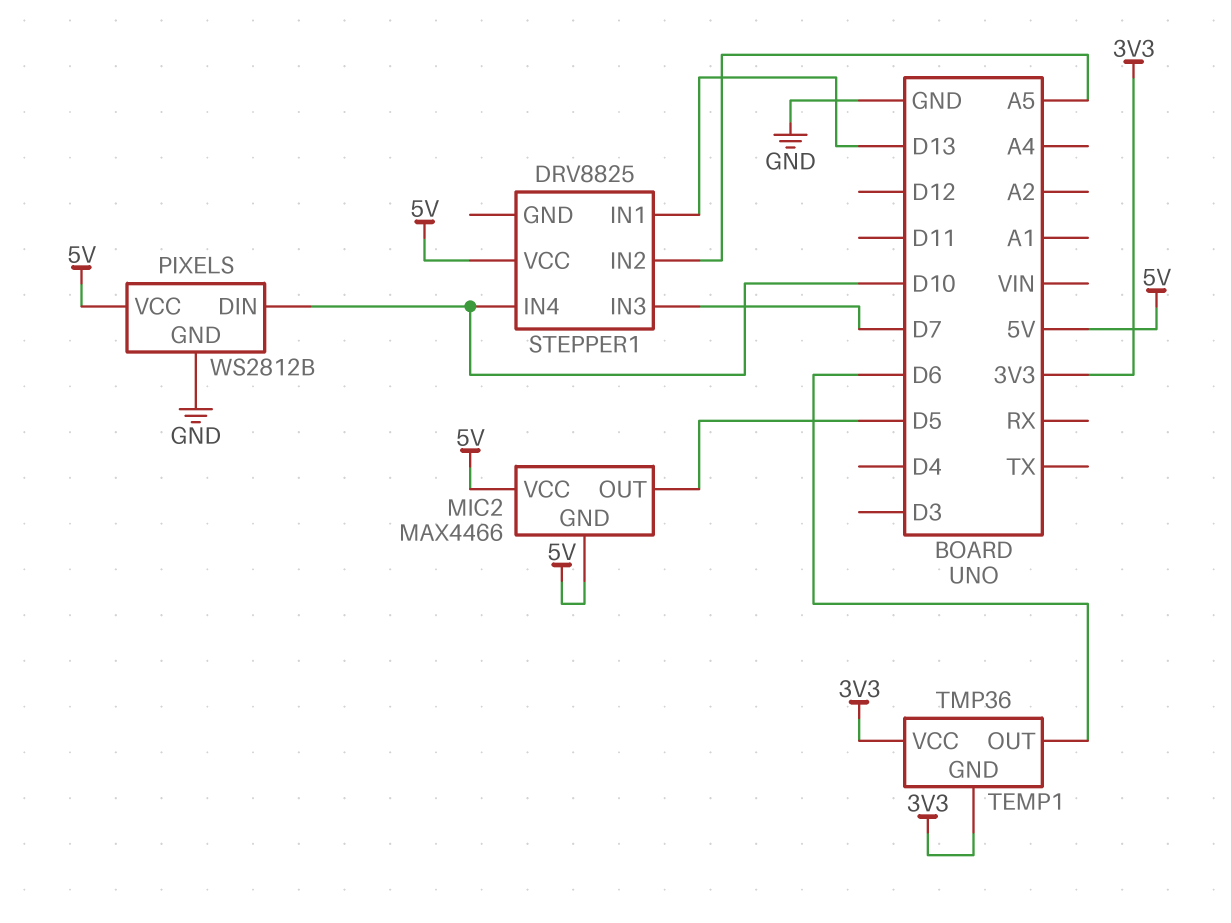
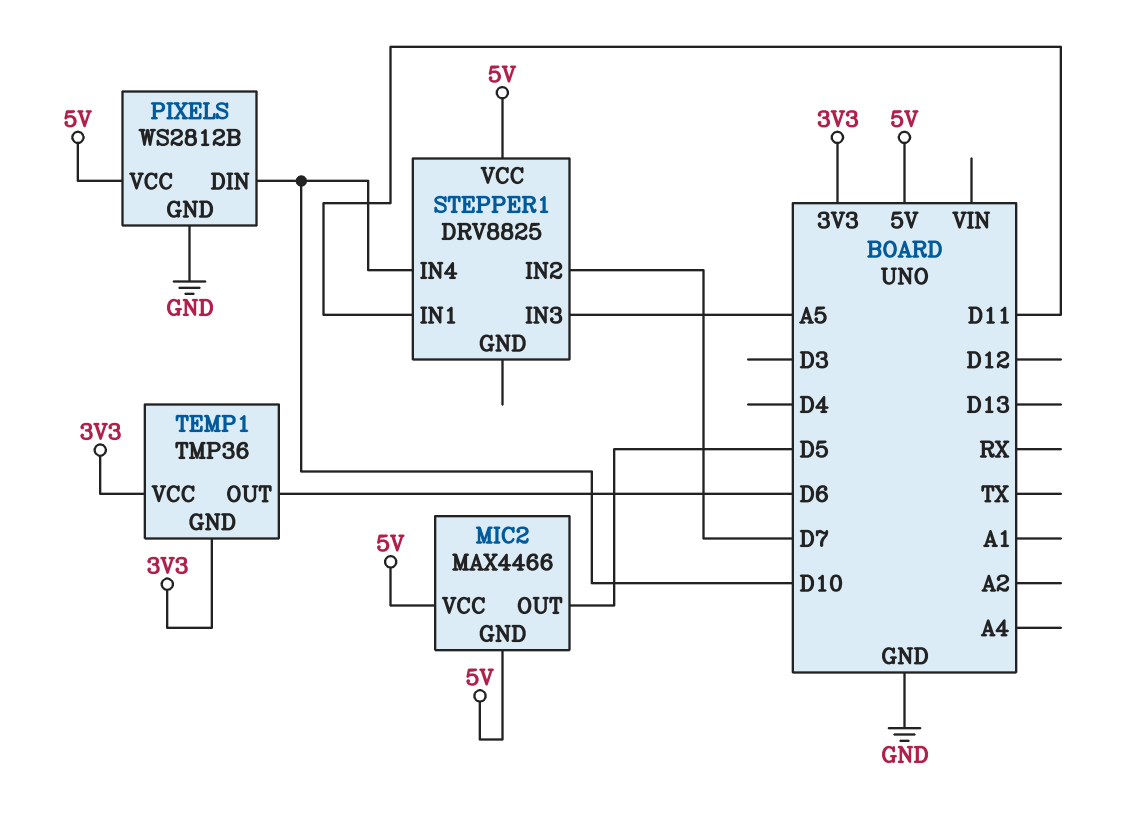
STEPPER1 pin IN1: D13 -> D11
STEPPER1 pin IN2: A5 -> D7
STEPPER1 pin IN3: D7 -> A5

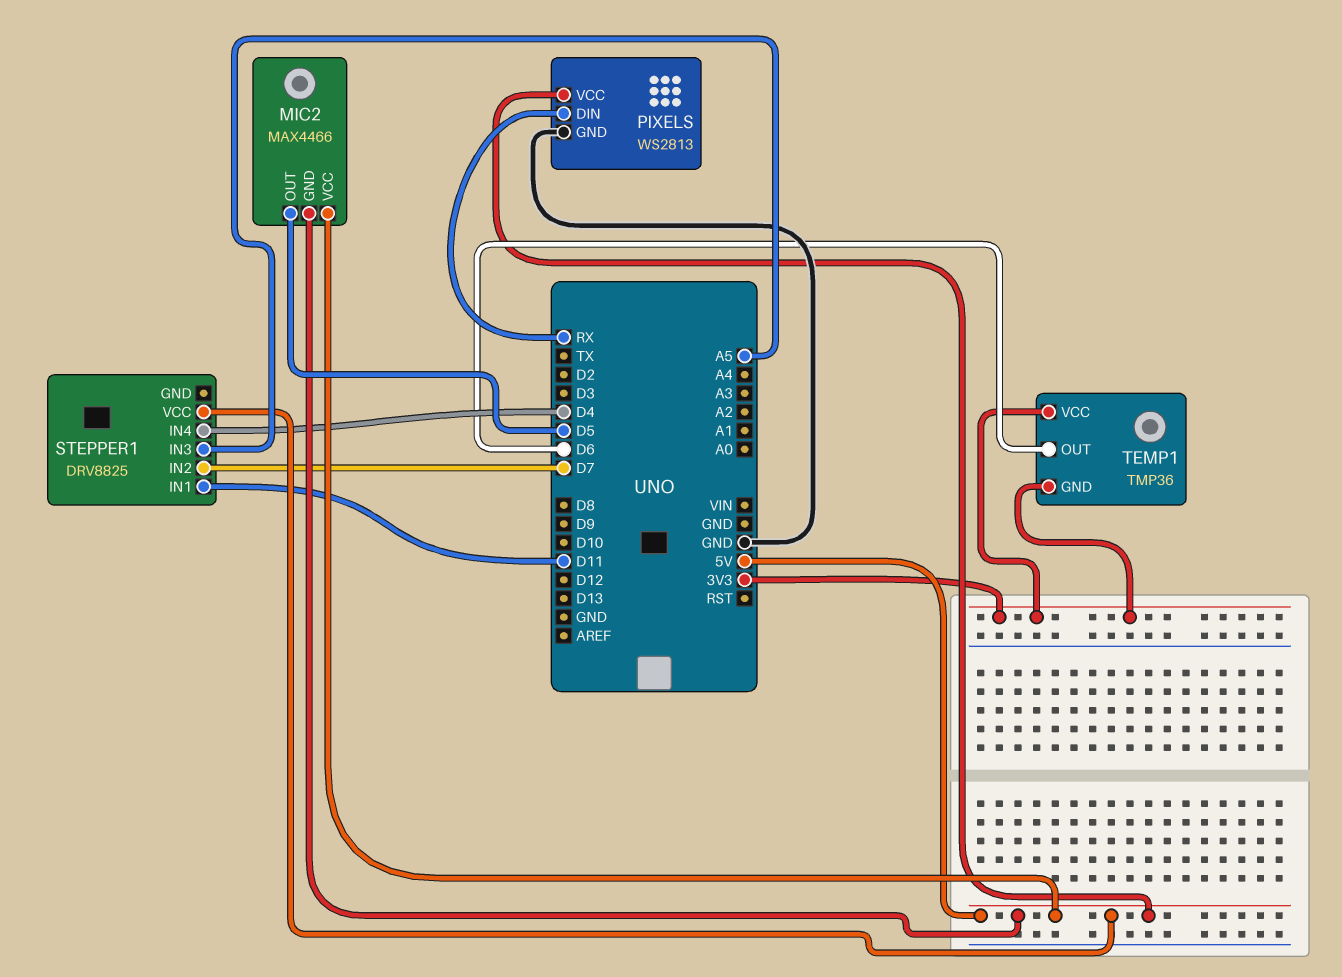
PIXELS: WS2812B -> WS2813
PIXELS pin DIN: D10 -> RX
STEPPER1 pin IN4: D10 -> D4

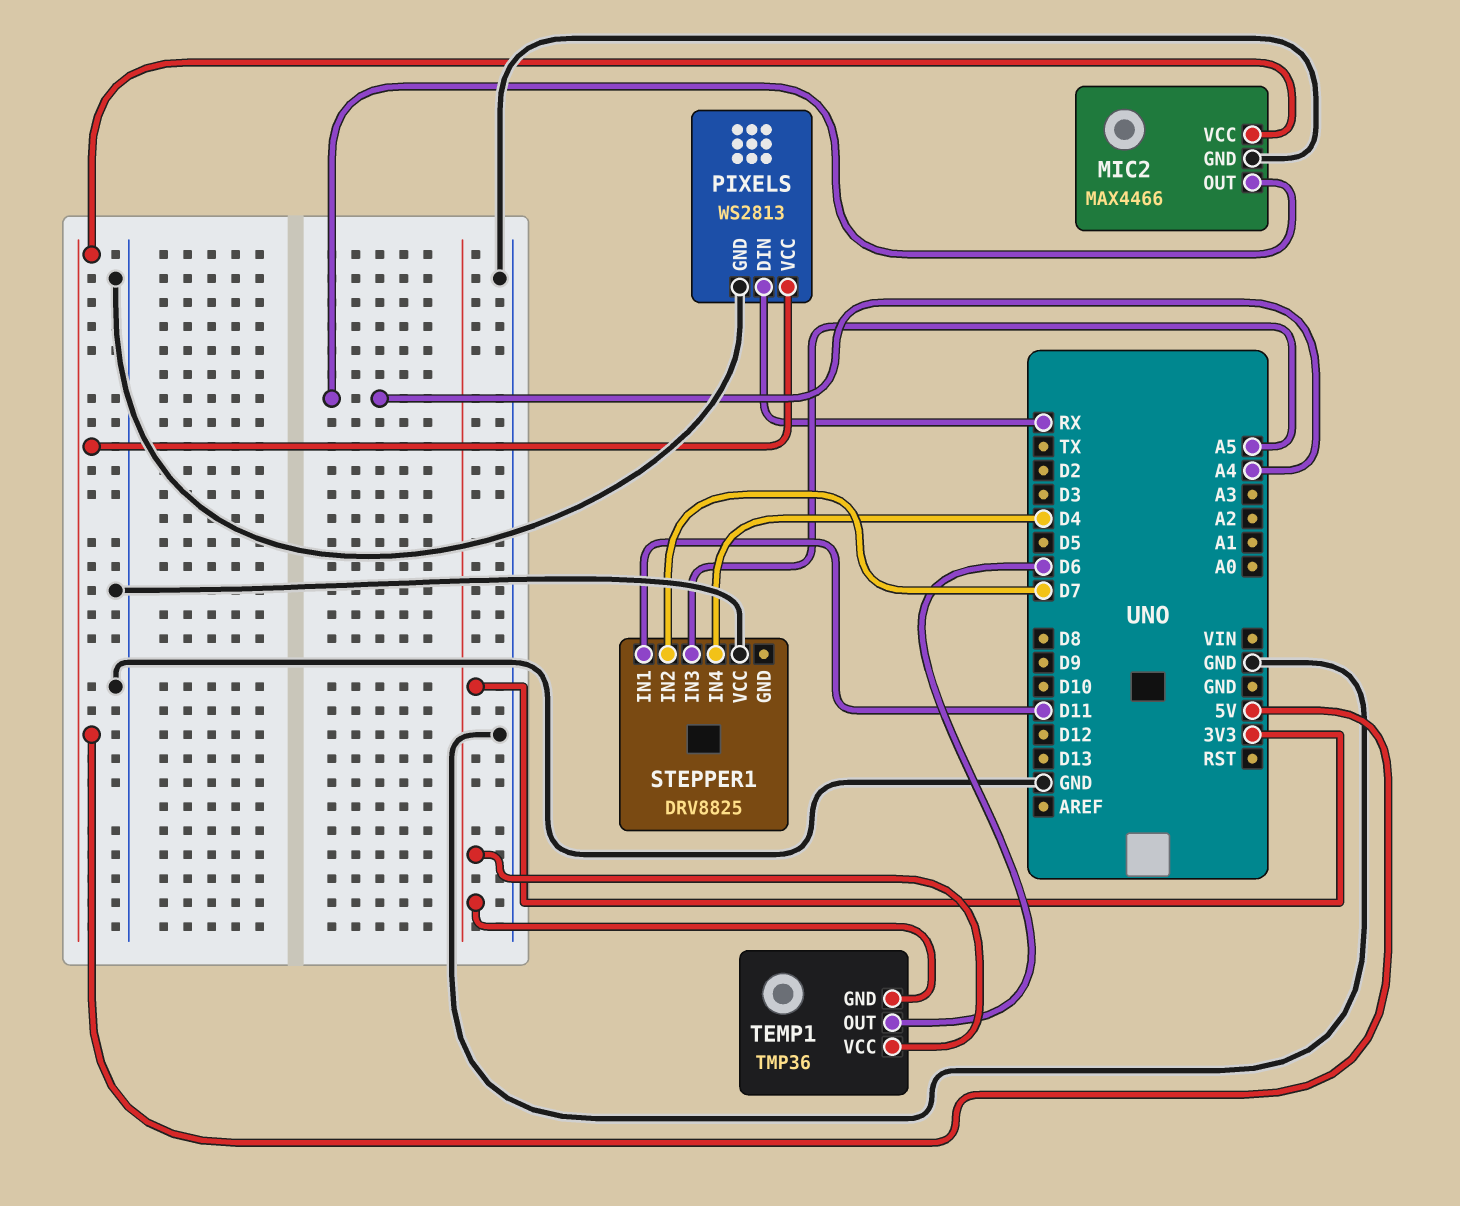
MIC2 pin GND: 5V -> GND
MIC2 pin OUT: D5 -> A4
STEPPER1 pin VCC: 5V -> GND

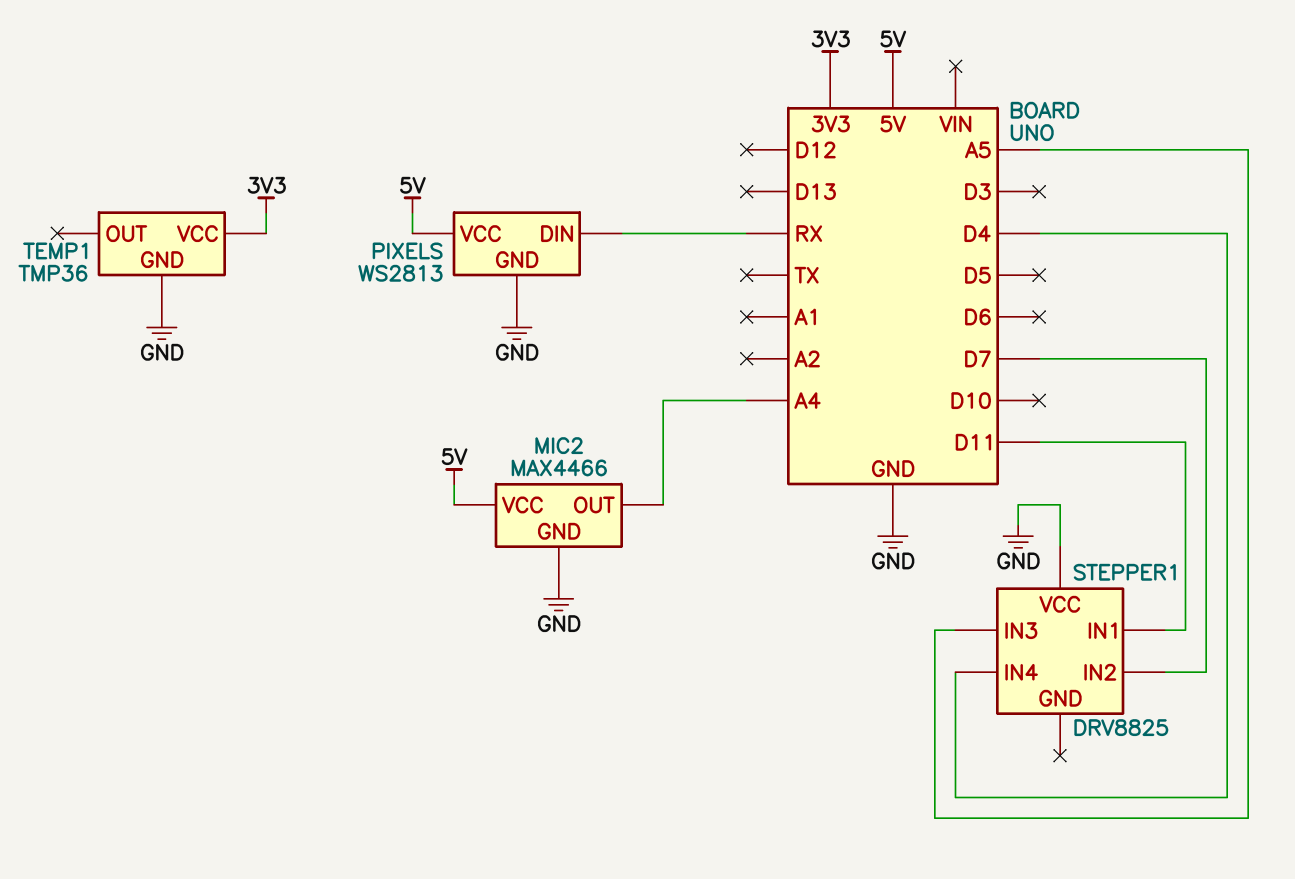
TEMP1 pin GND: 3V3 -> GND
TEMP1 pin OUT: D6 -> none

